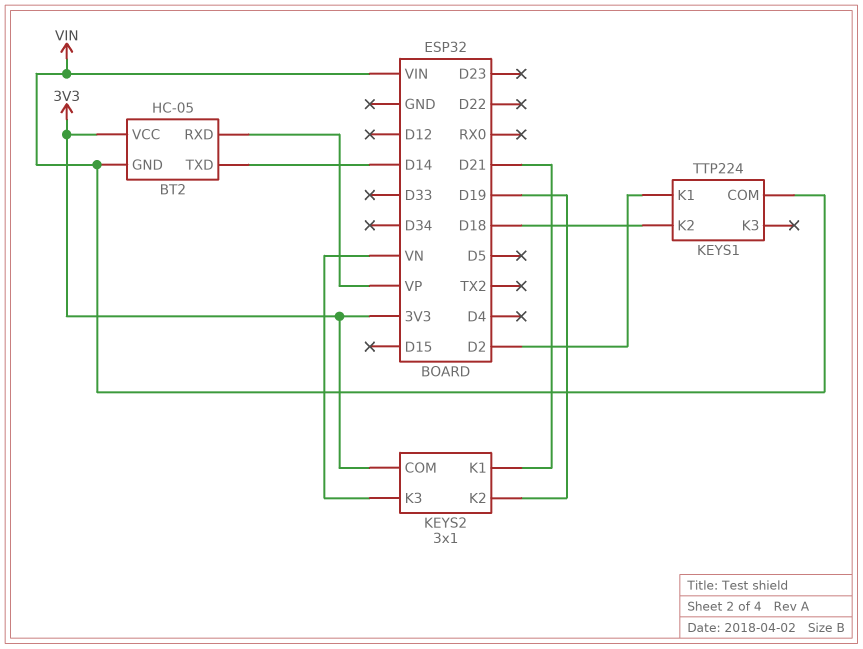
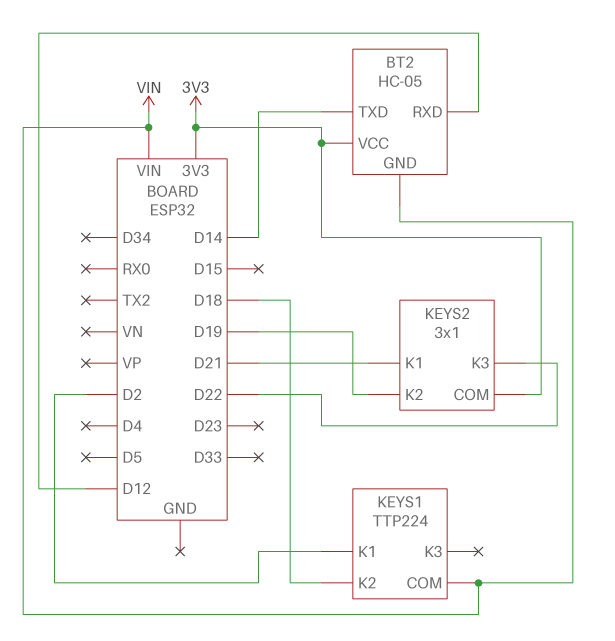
BT2 pin RXD: VP -> D12
KEYS2 pin K3: VN -> D22

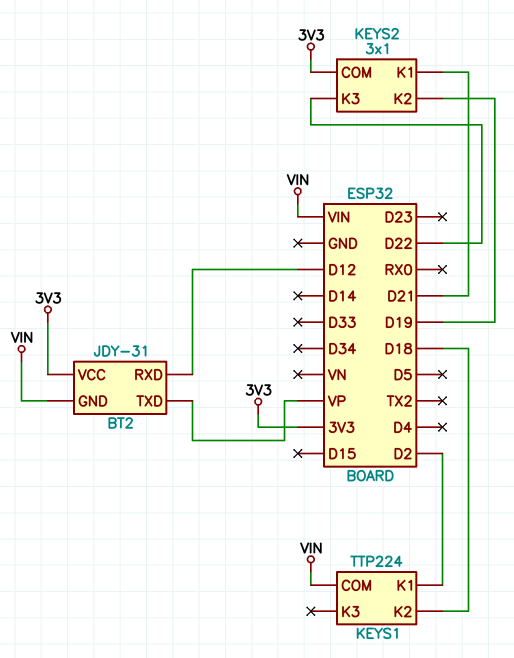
BT2: HC-05 -> JDY-31
BT2 pin TXD: D14 -> VP

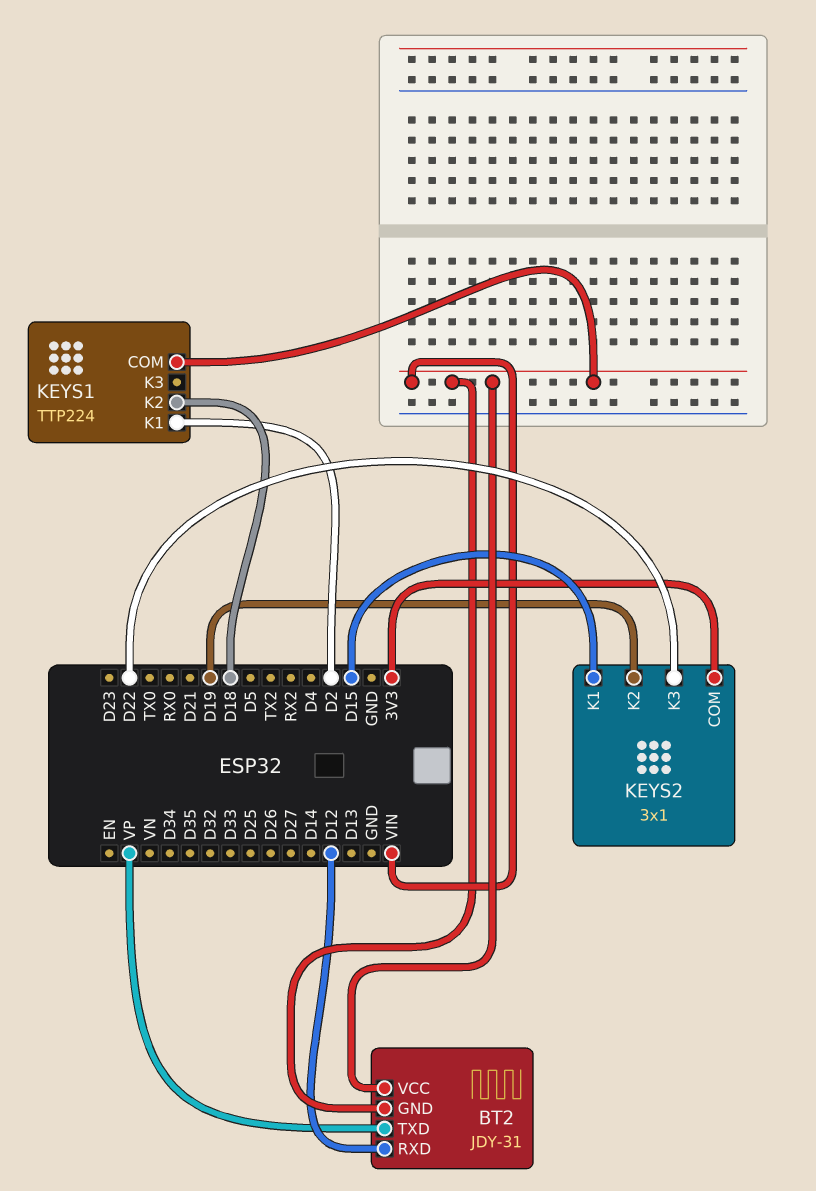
BT2 pin VCC: 3V3 -> VIN
KEYS2 pin K1: D21 -> D15

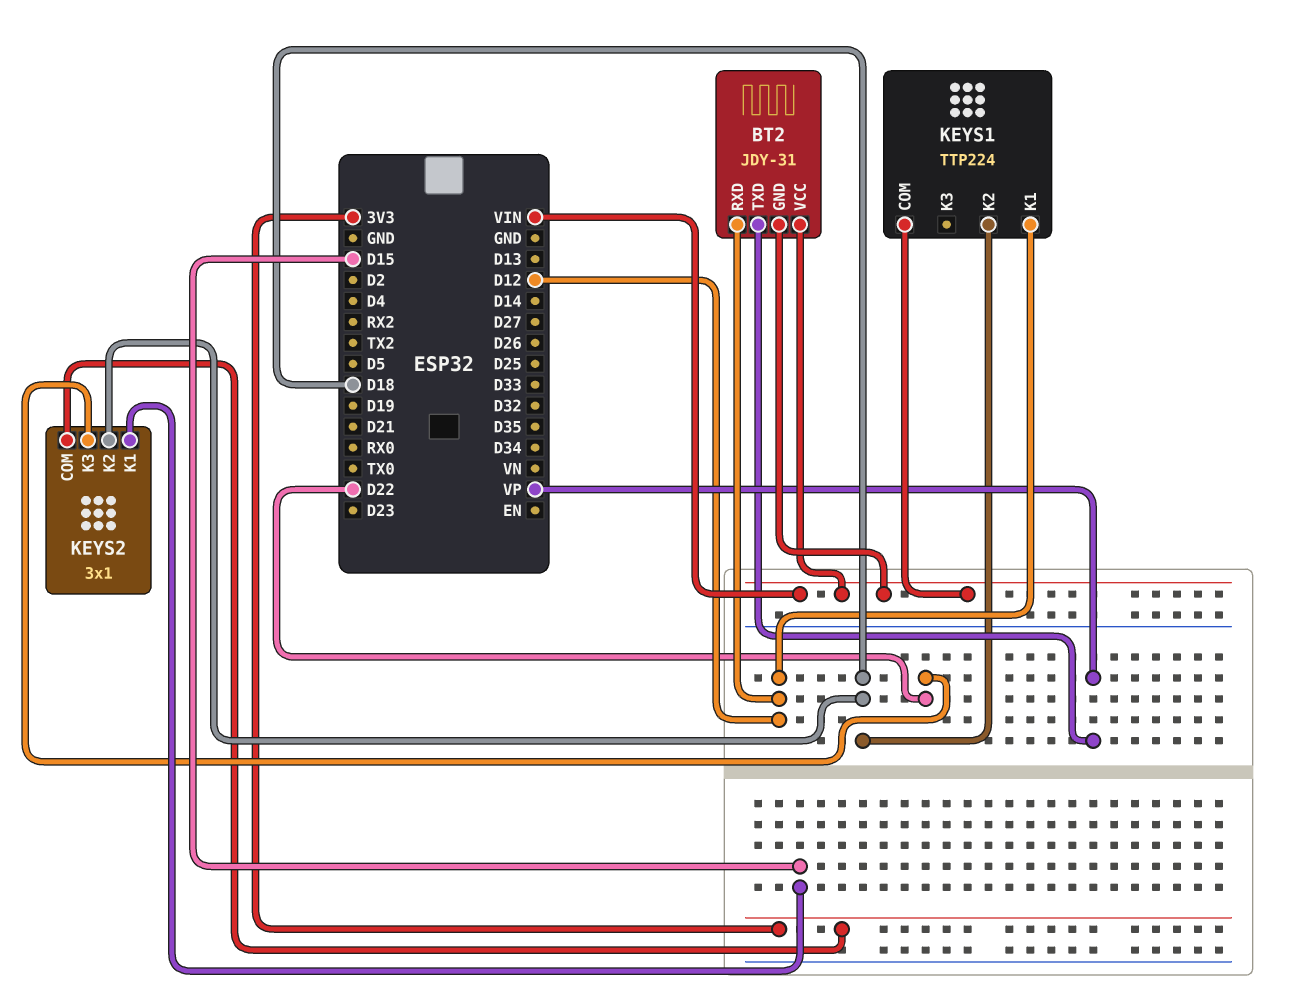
KEYS1 pin K1: D2 -> D12
KEYS2 pin K2: D19 -> D18

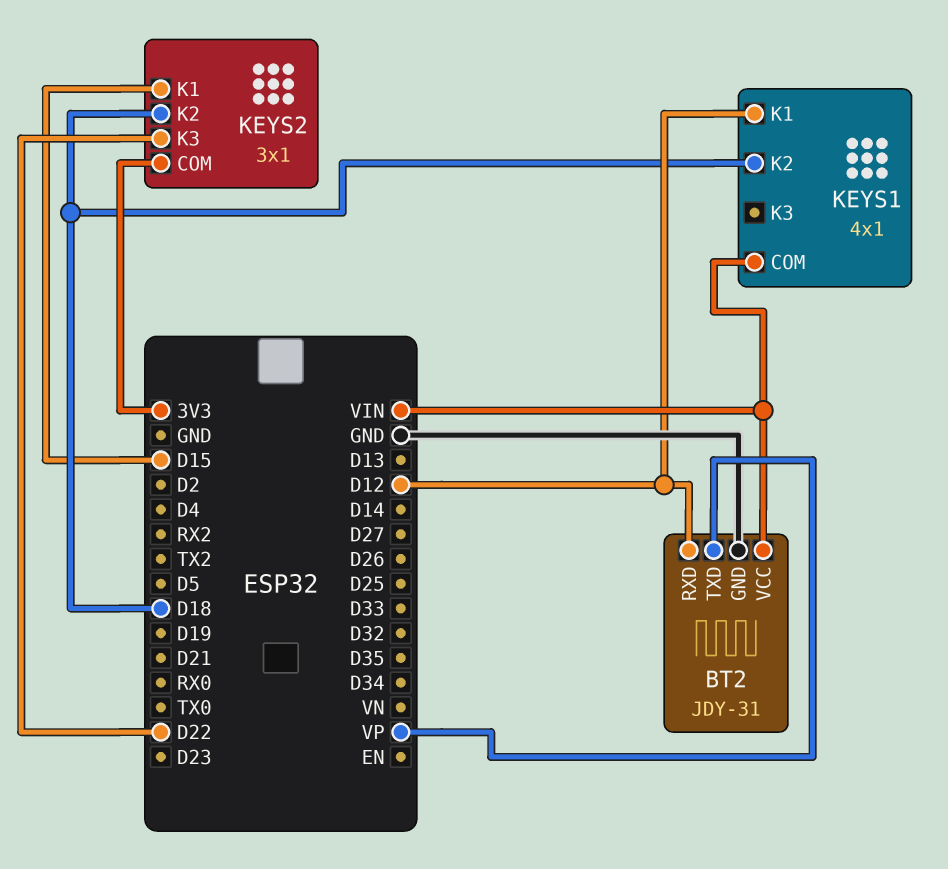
BT2 pin GND: VIN -> GND
KEYS1: TTP224 -> 4x1

